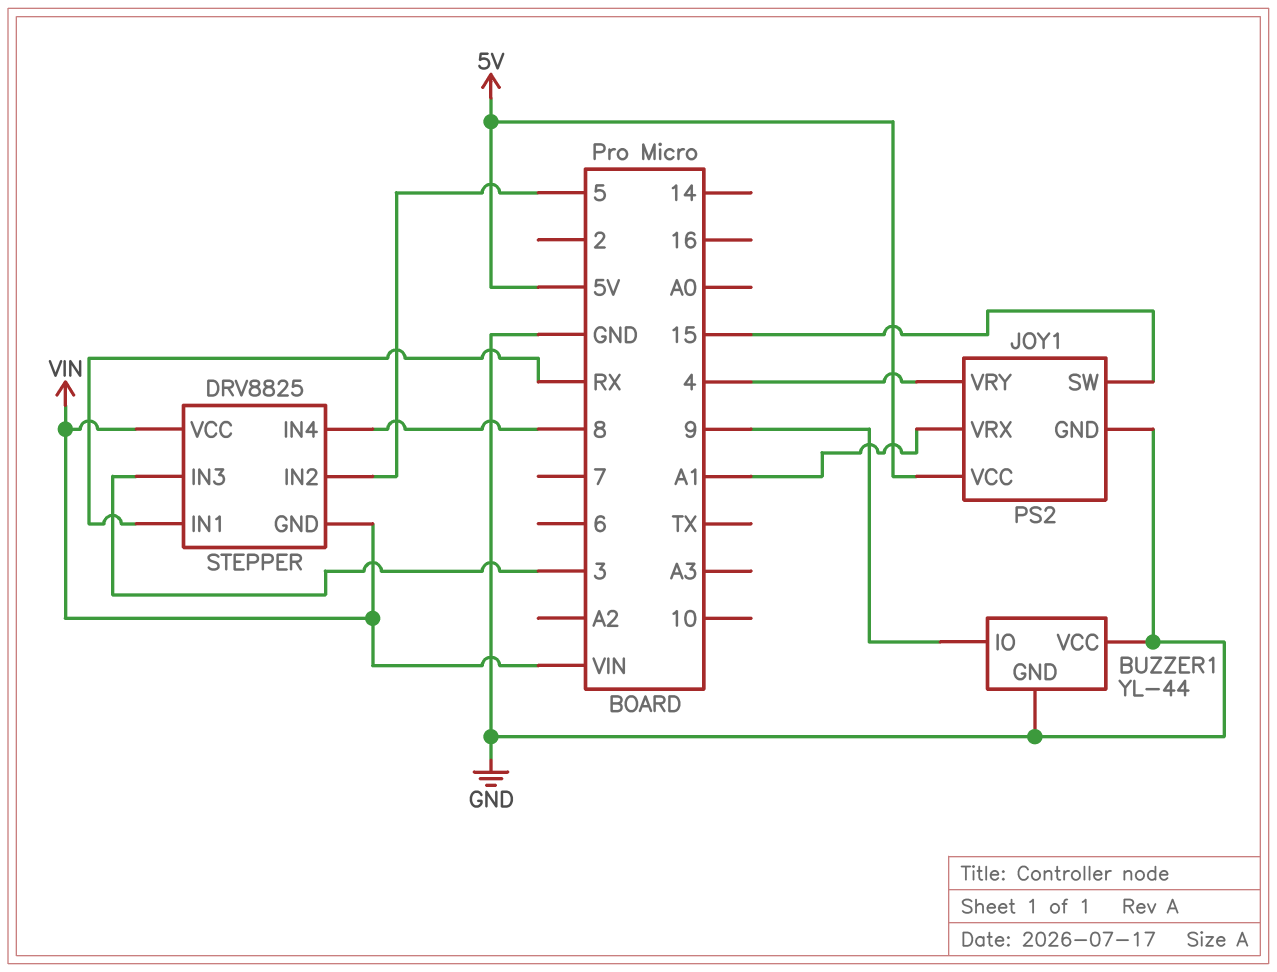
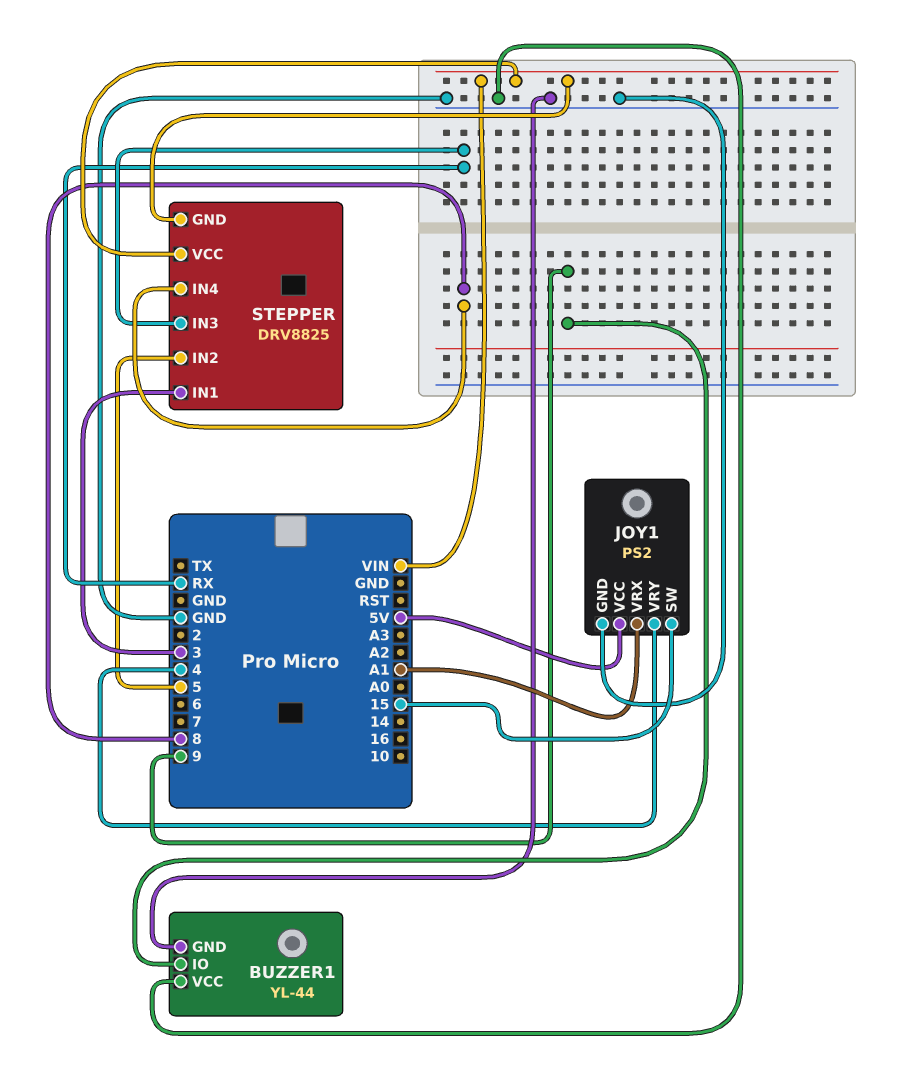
STEPPER pin IN1: RX -> 3
STEPPER pin IN3: 3 -> RX

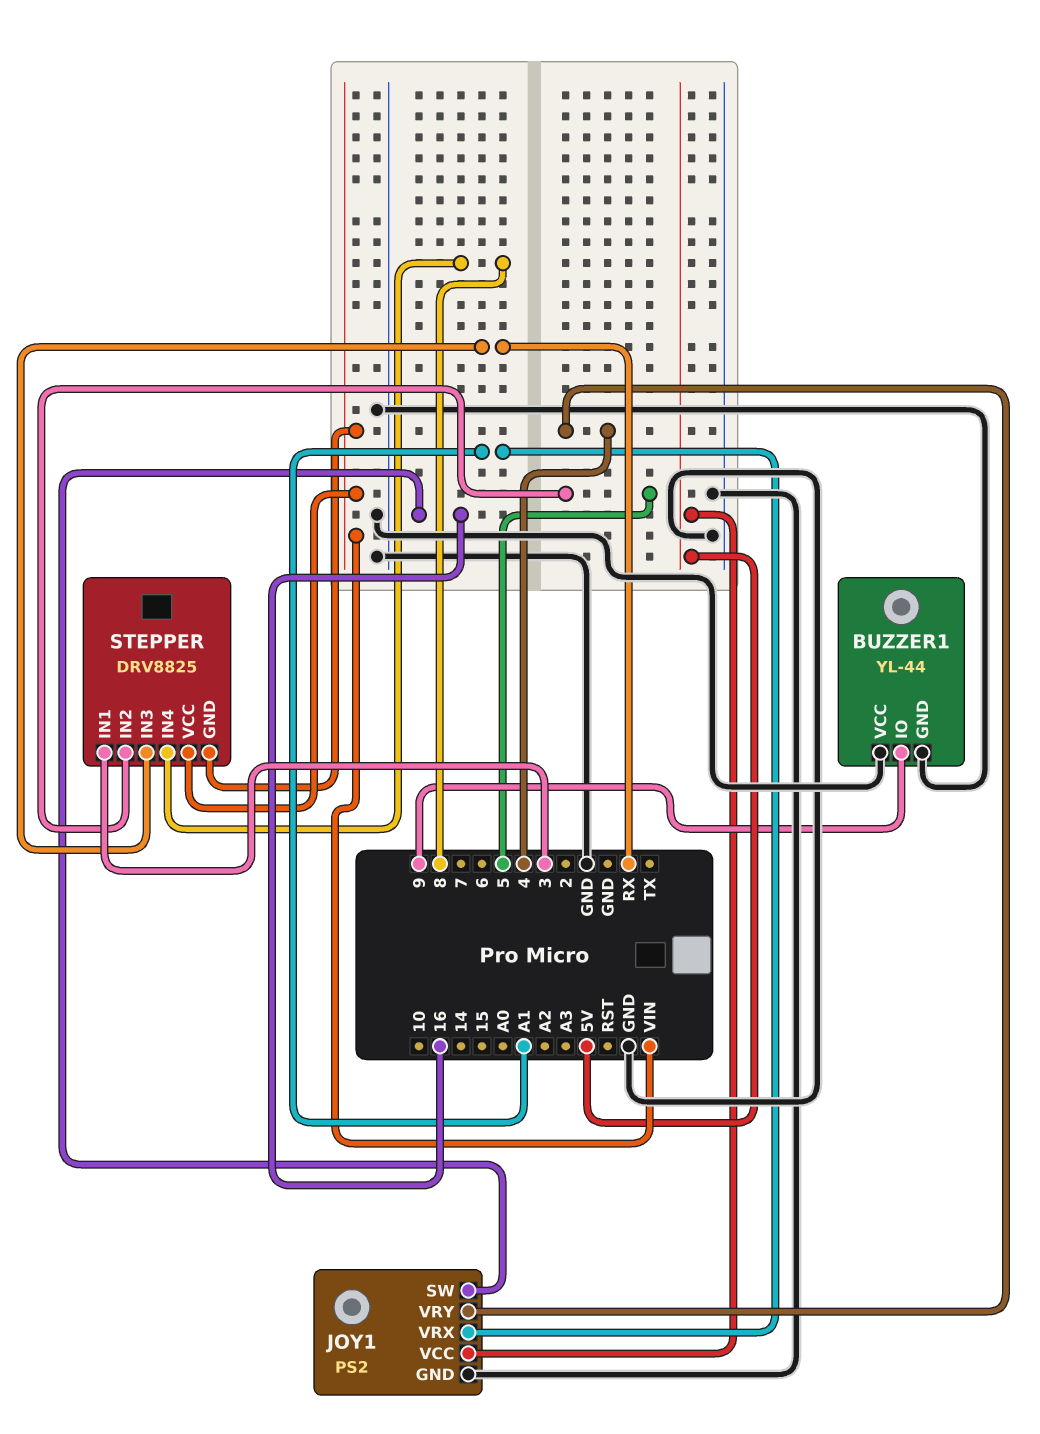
JOY1 pin SW: 15 -> 16

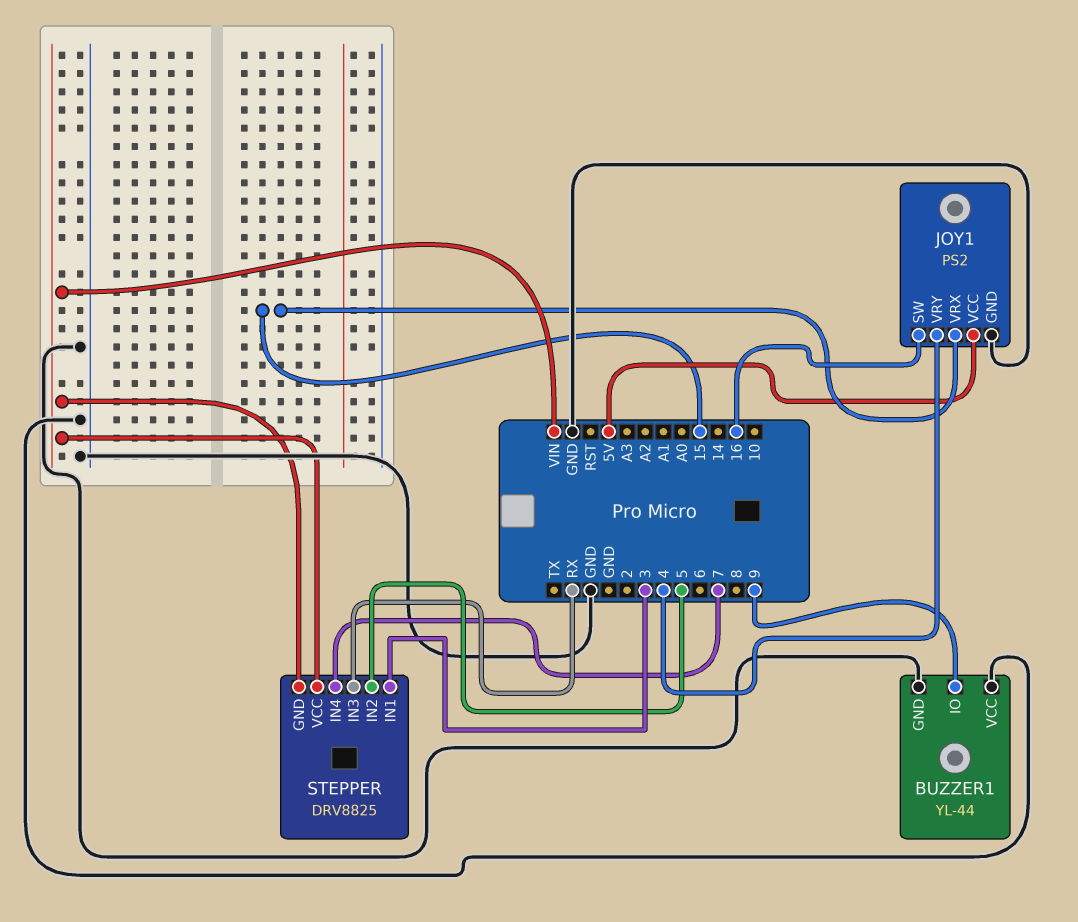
JOY1 pin VRX: A1 -> 15
STEPPER pin IN4: 8 -> 7

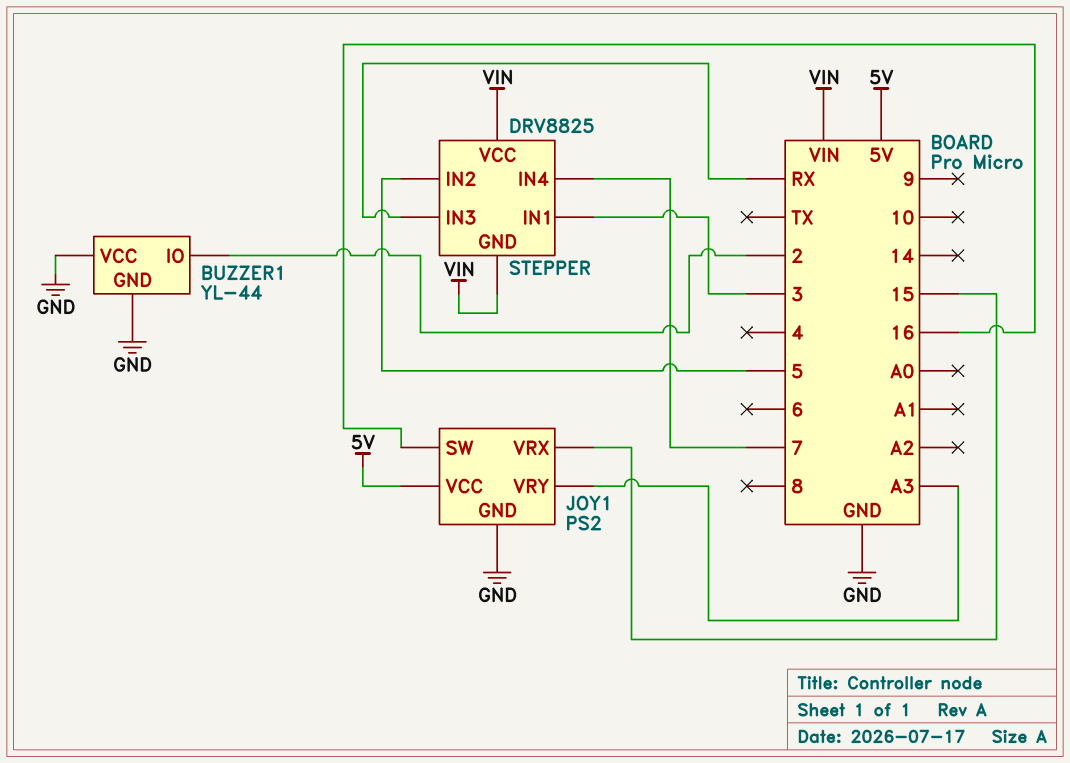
BUZZER1 pin IO: 9 -> 2
JOY1 pin VRY: 4 -> A3

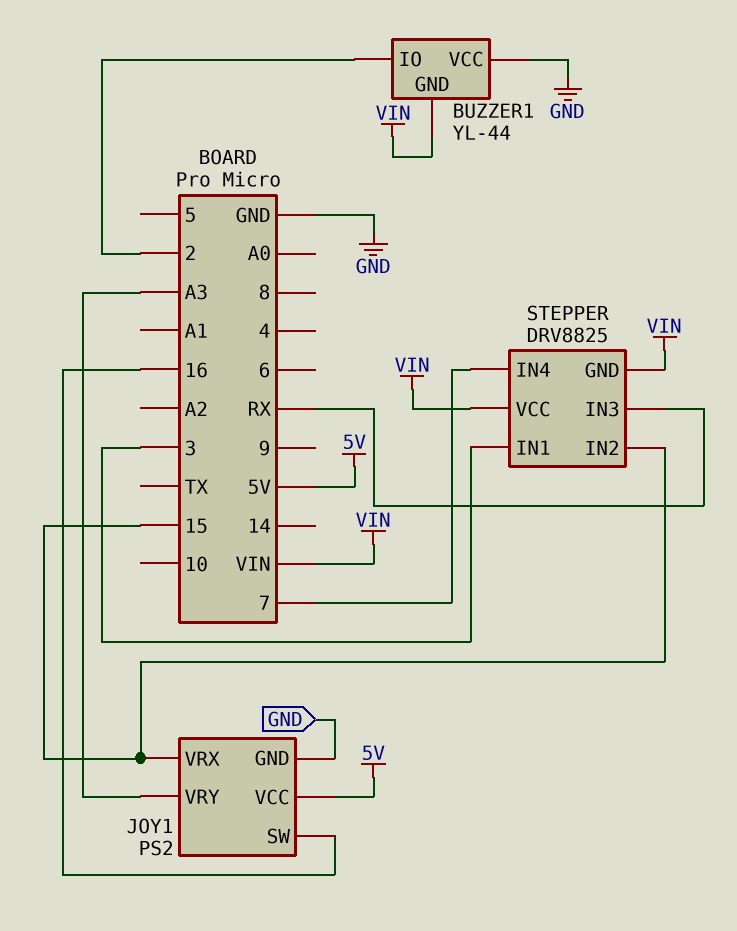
BUZZER1 pin GND: GND -> VIN
STEPPER pin IN2: 5 -> 15

